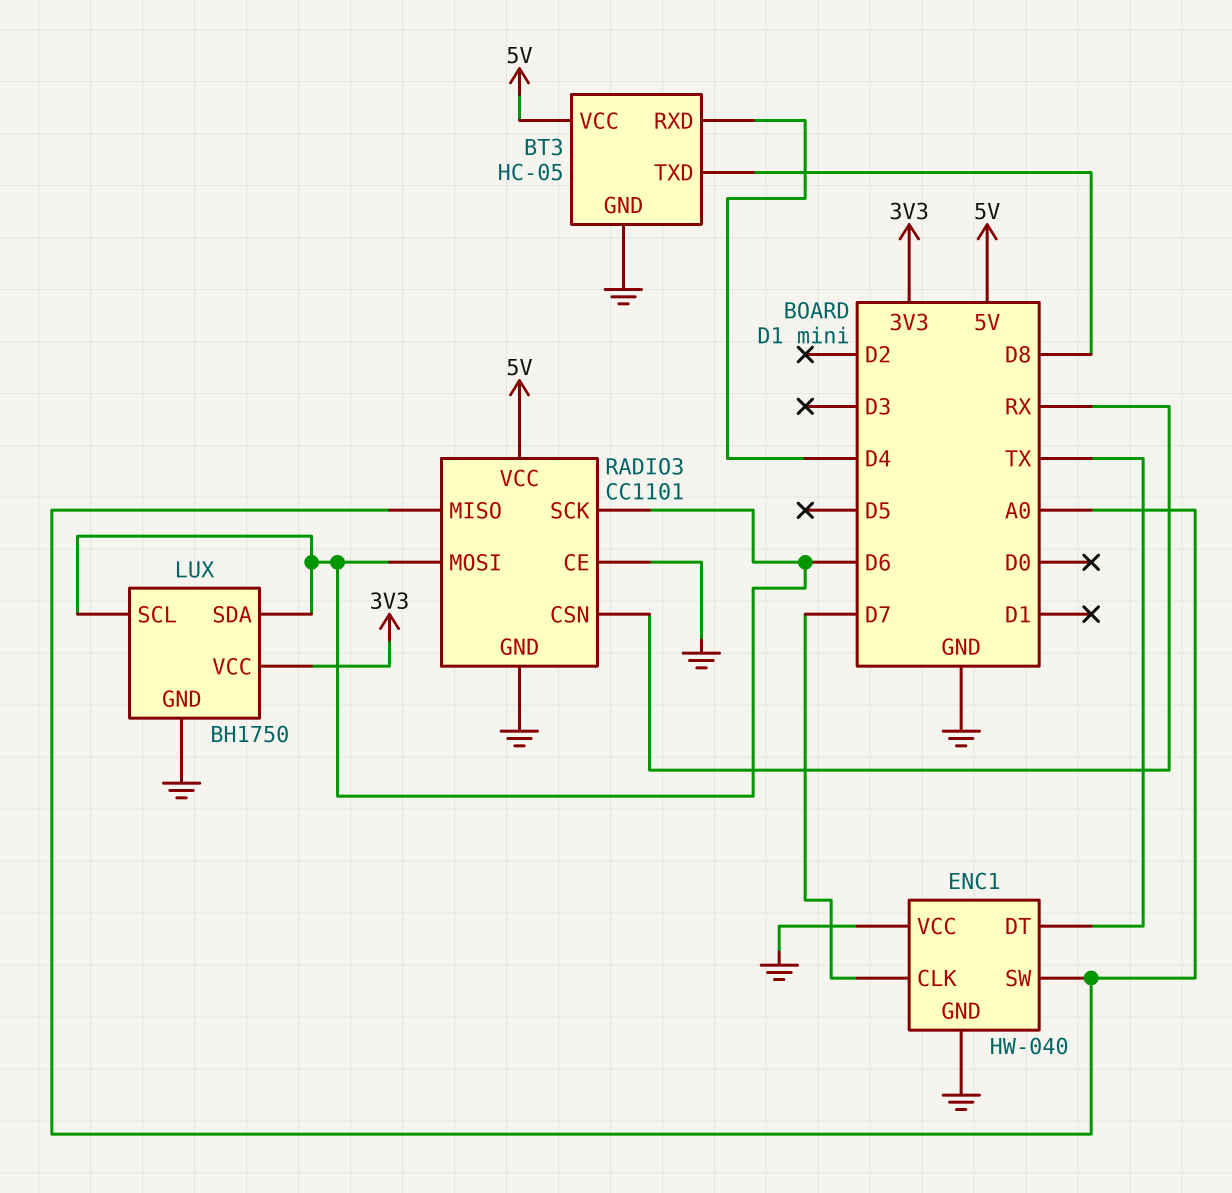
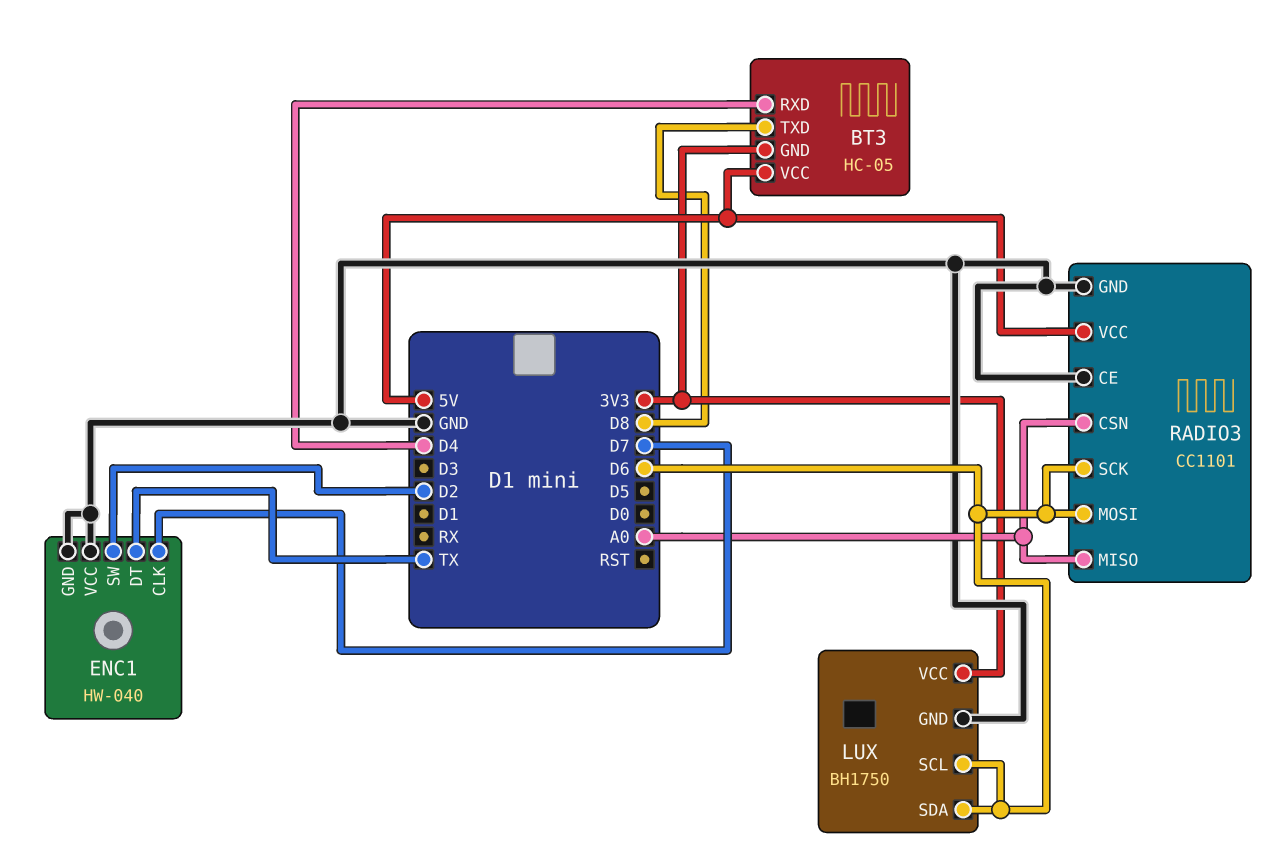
BT3 pin GND: GND -> 3V3
ENC1 pin SW: A0 -> D2
RADIO3 pin CSN: RX -> A0

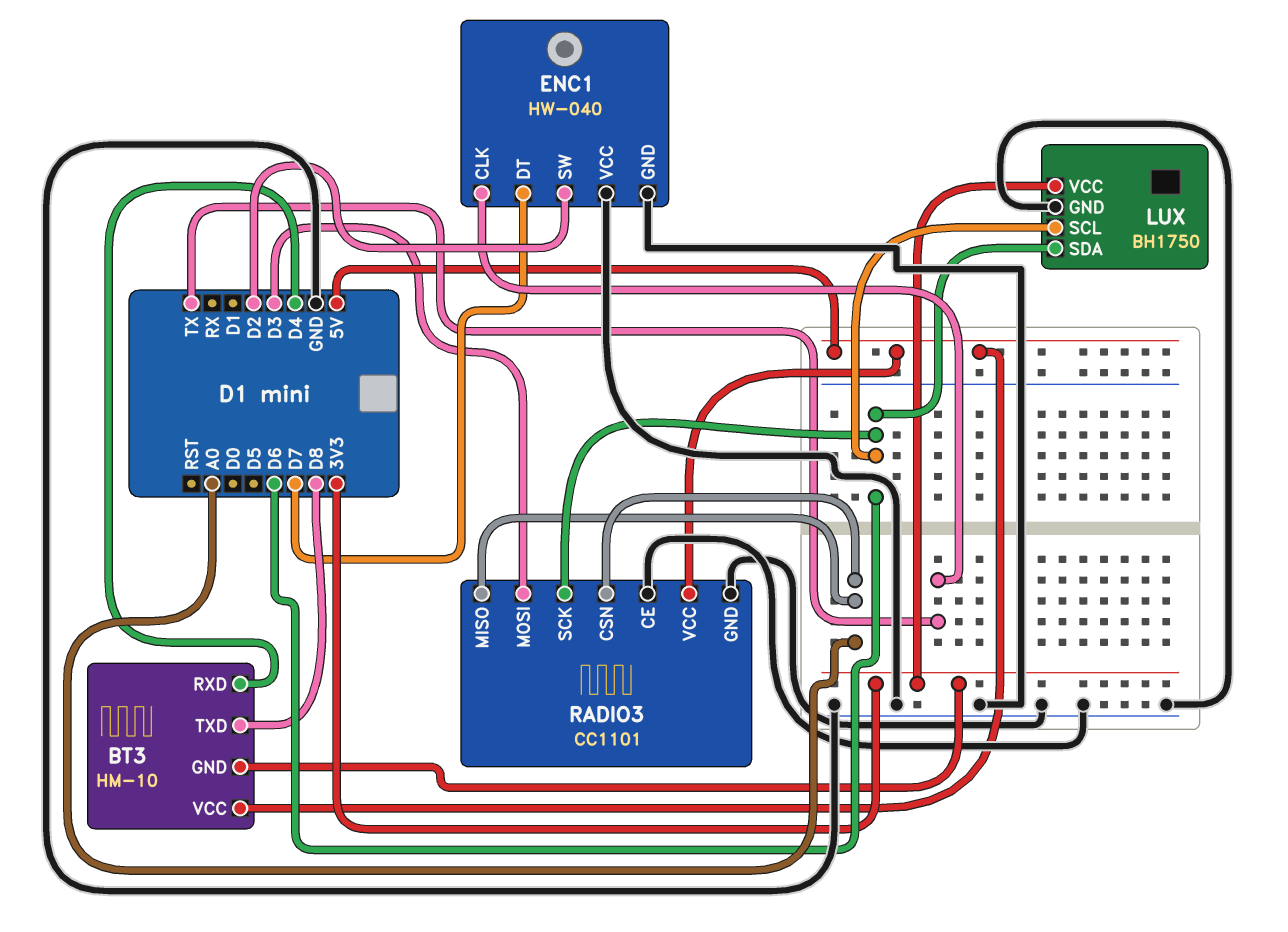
BT3: HC-05 -> HM-10
ENC1 pin CLK: D7 -> TX
ENC1 pin DT: TX -> D7
RADIO3 pin MOSI: D6 -> D3

